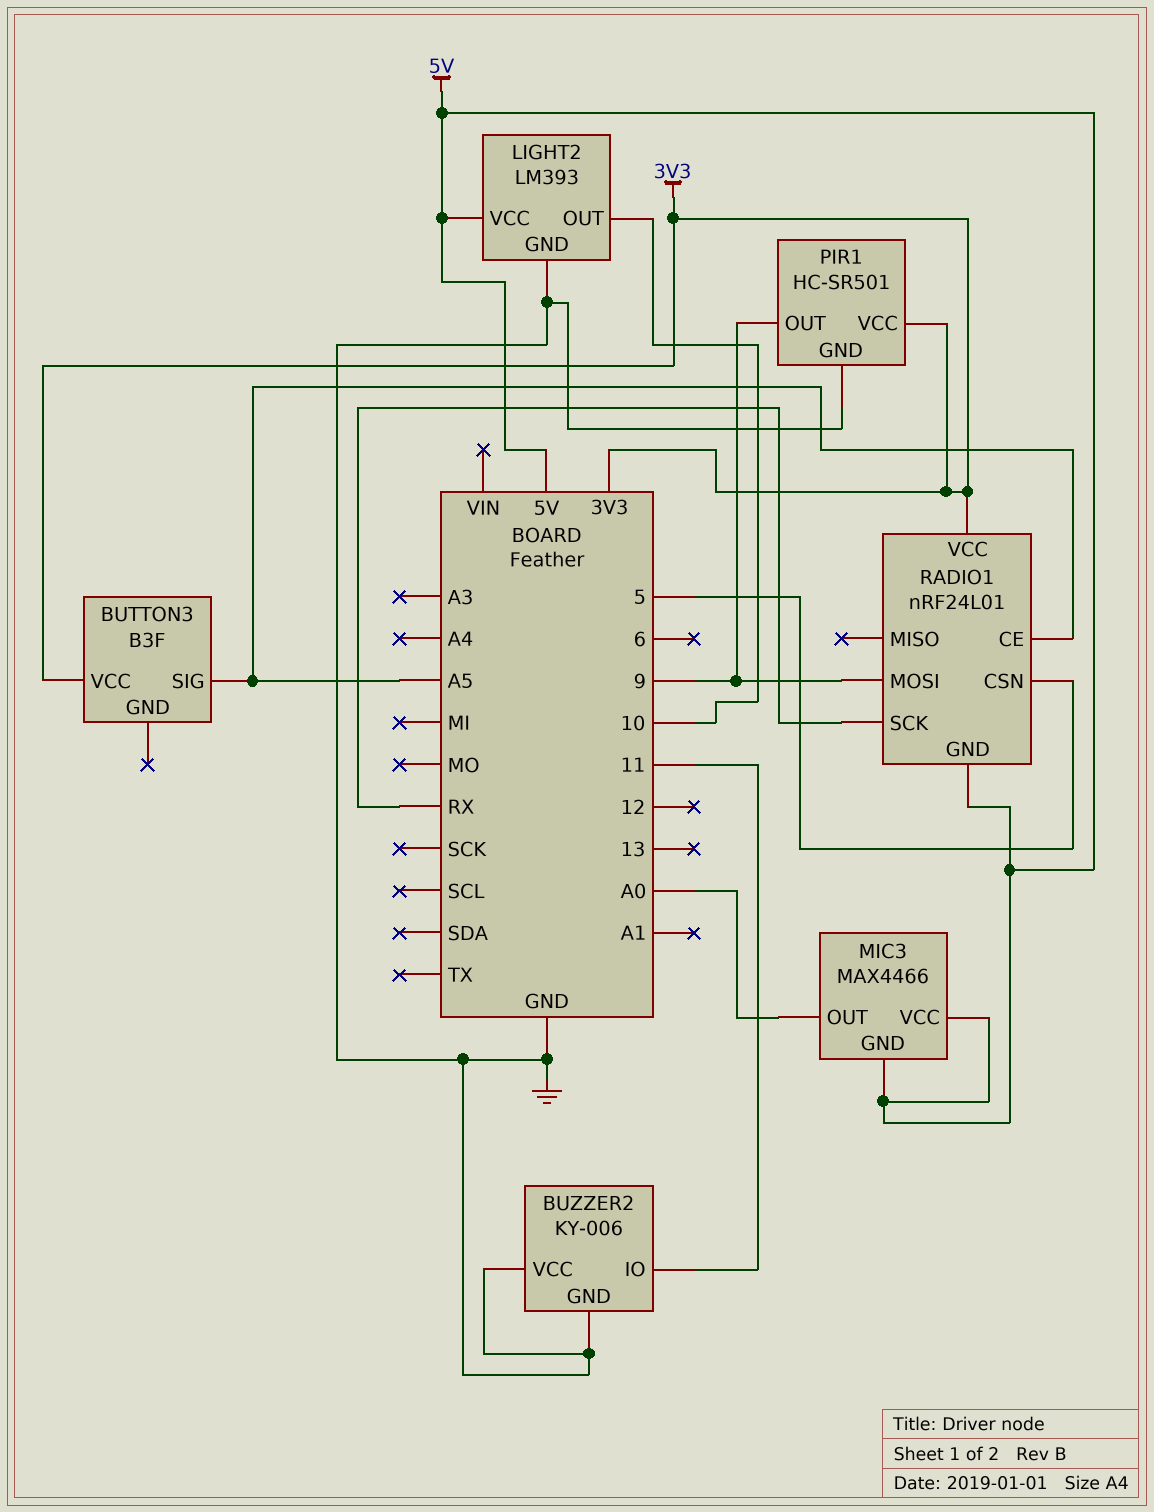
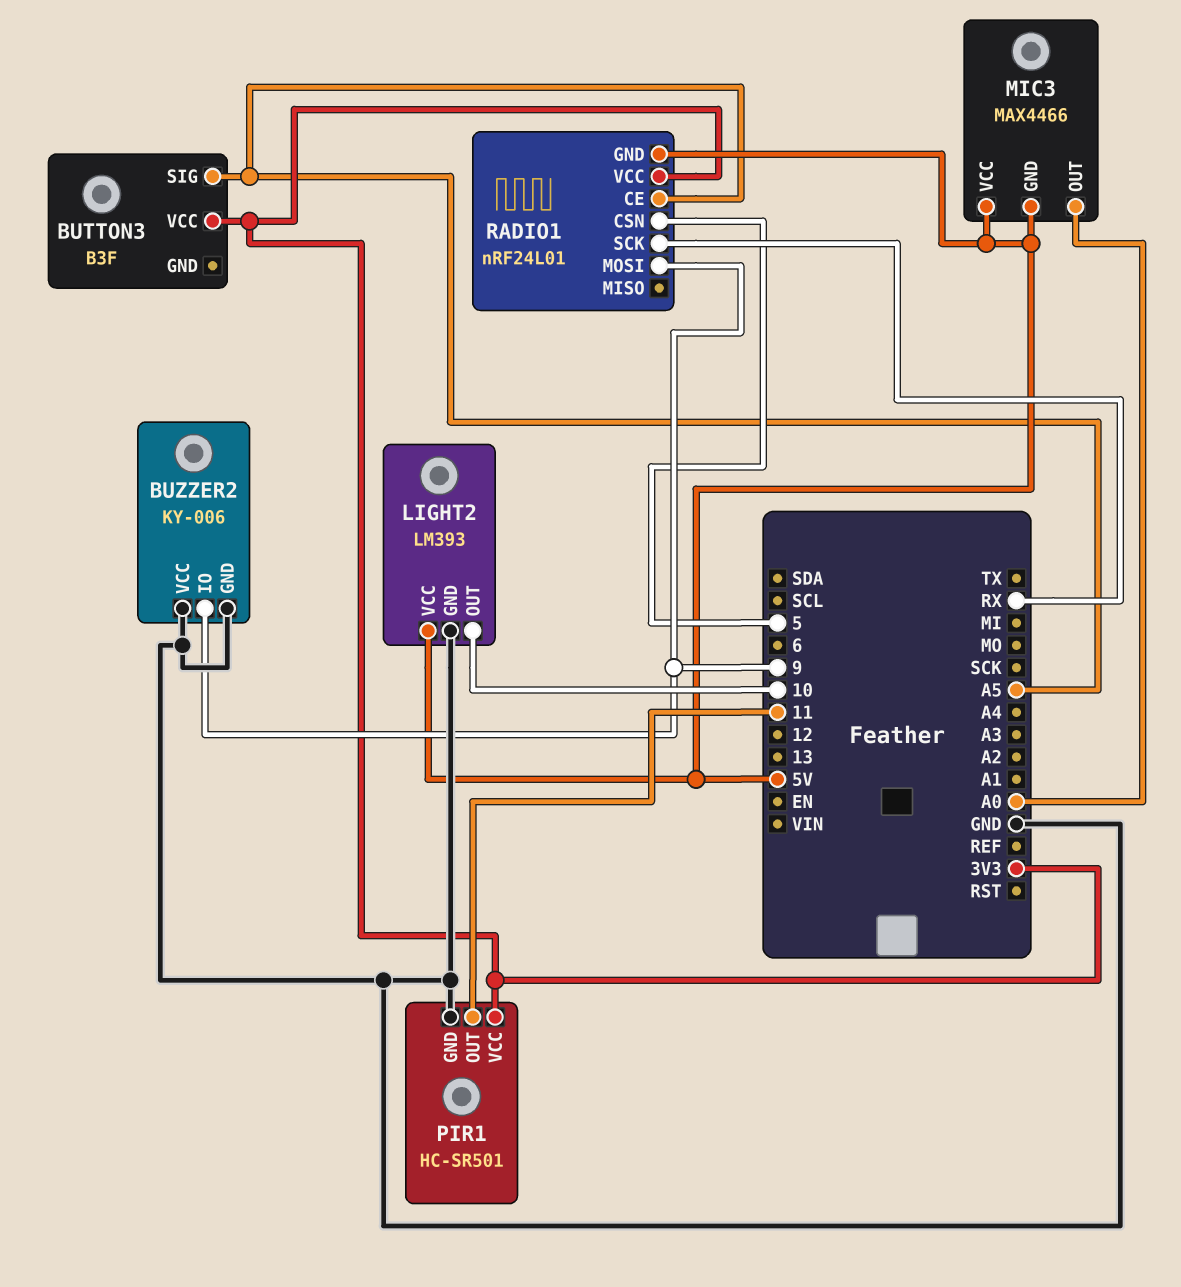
BUZZER2 pin IO: 11 -> 9
PIR1 pin OUT: 9 -> 11

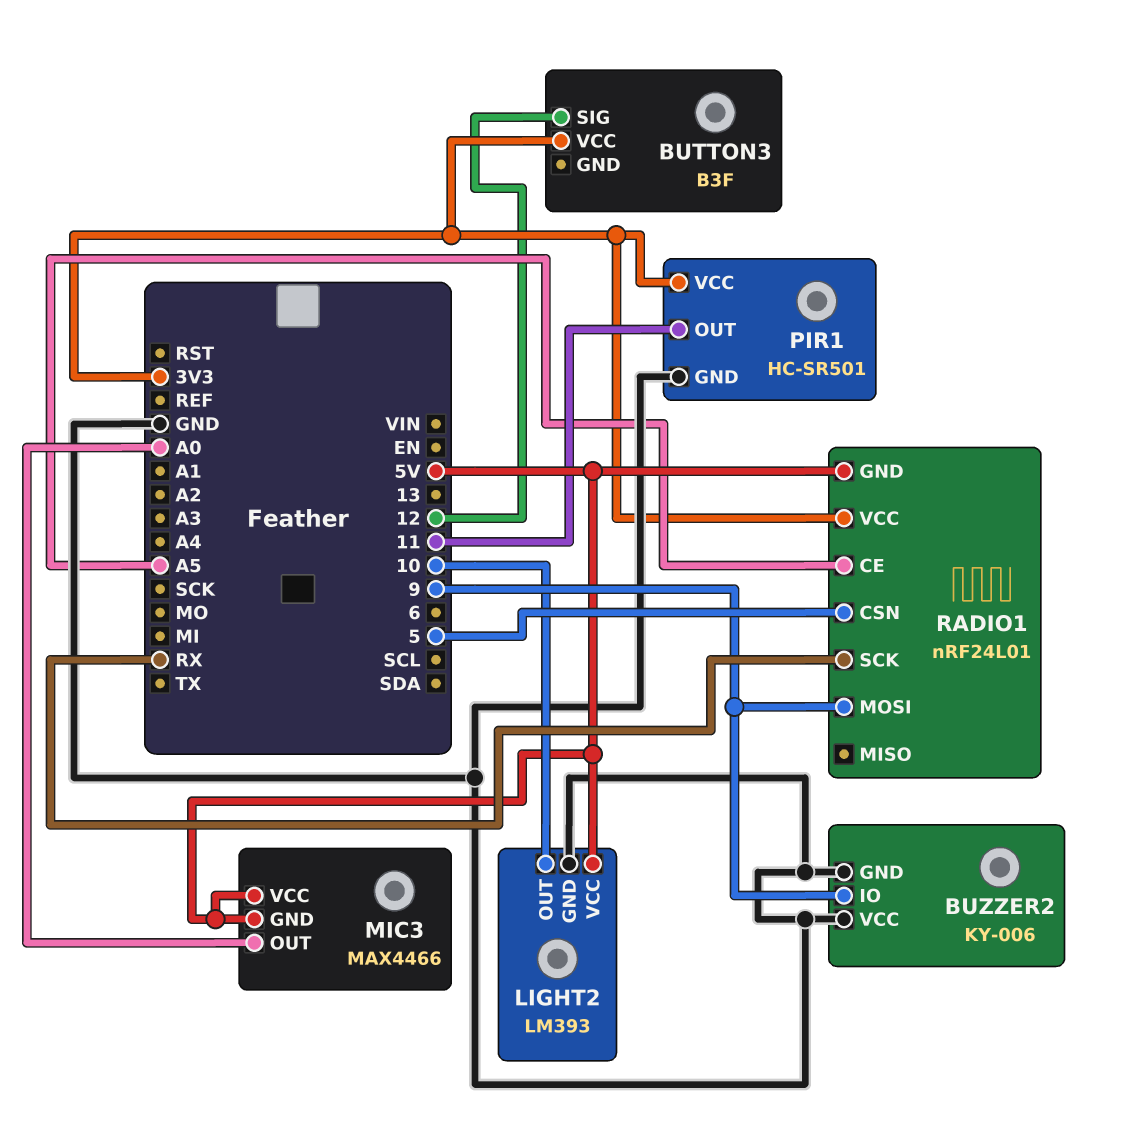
BUTTON3 pin SIG: A5 -> 12

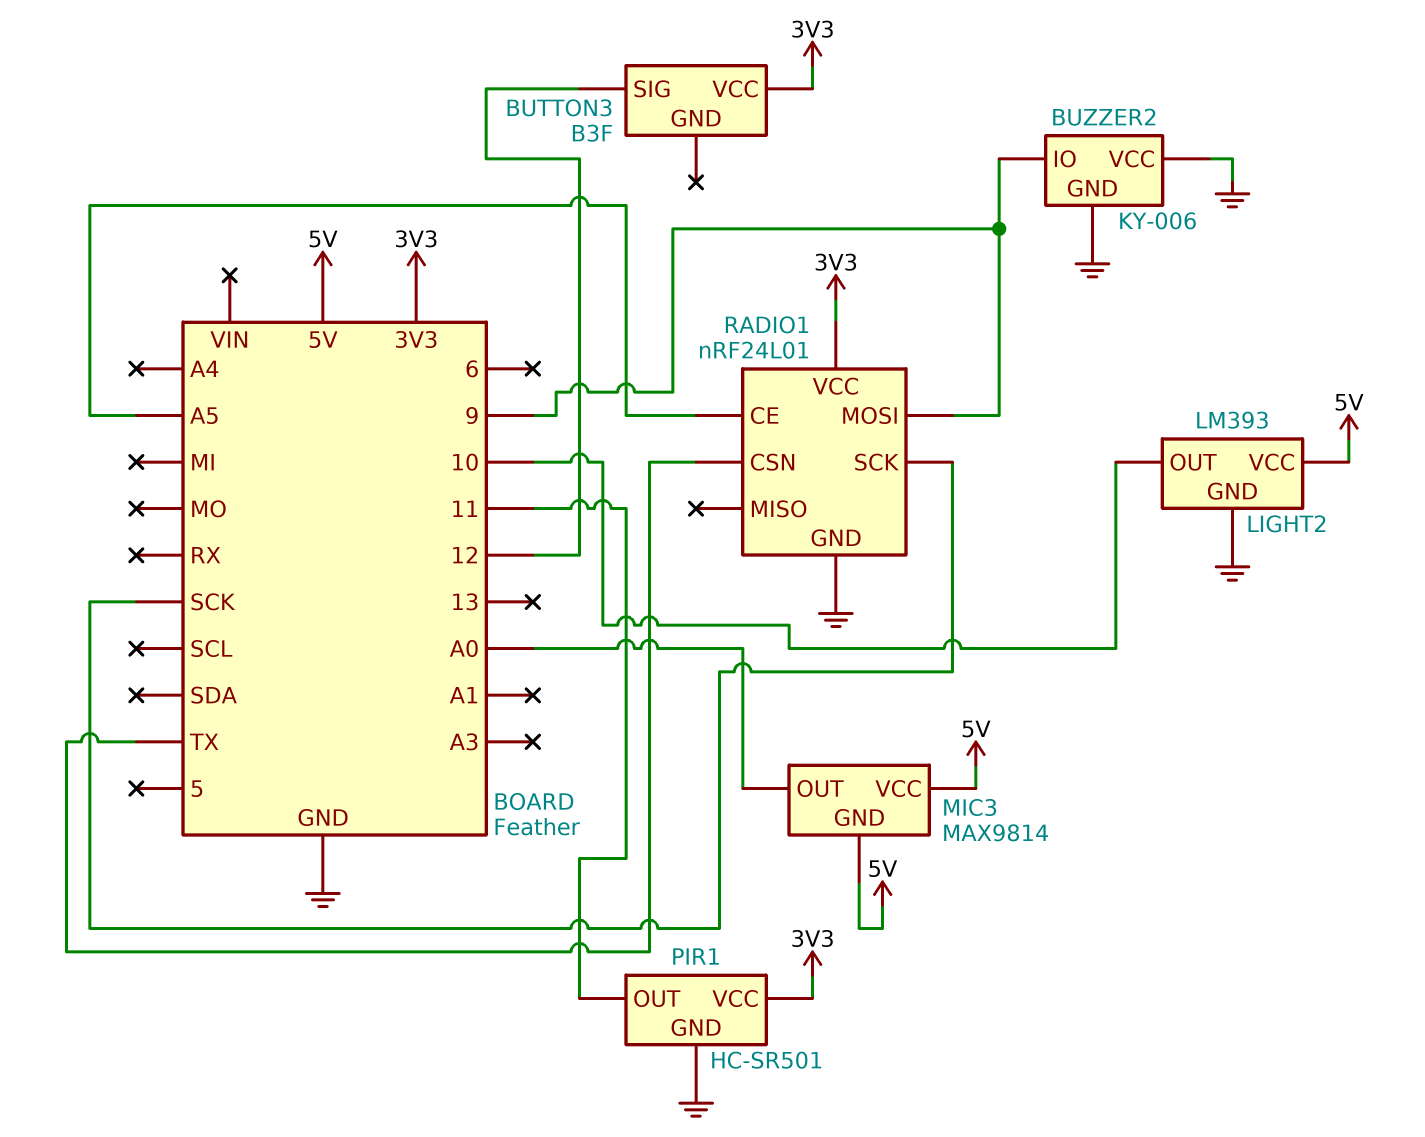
MIC3: MAX4466 -> MAX9814
RADIO1 pin CSN: 5 -> TX
RADIO1 pin GND: 5V -> GND
RADIO1 pin SCK: RX -> SCK

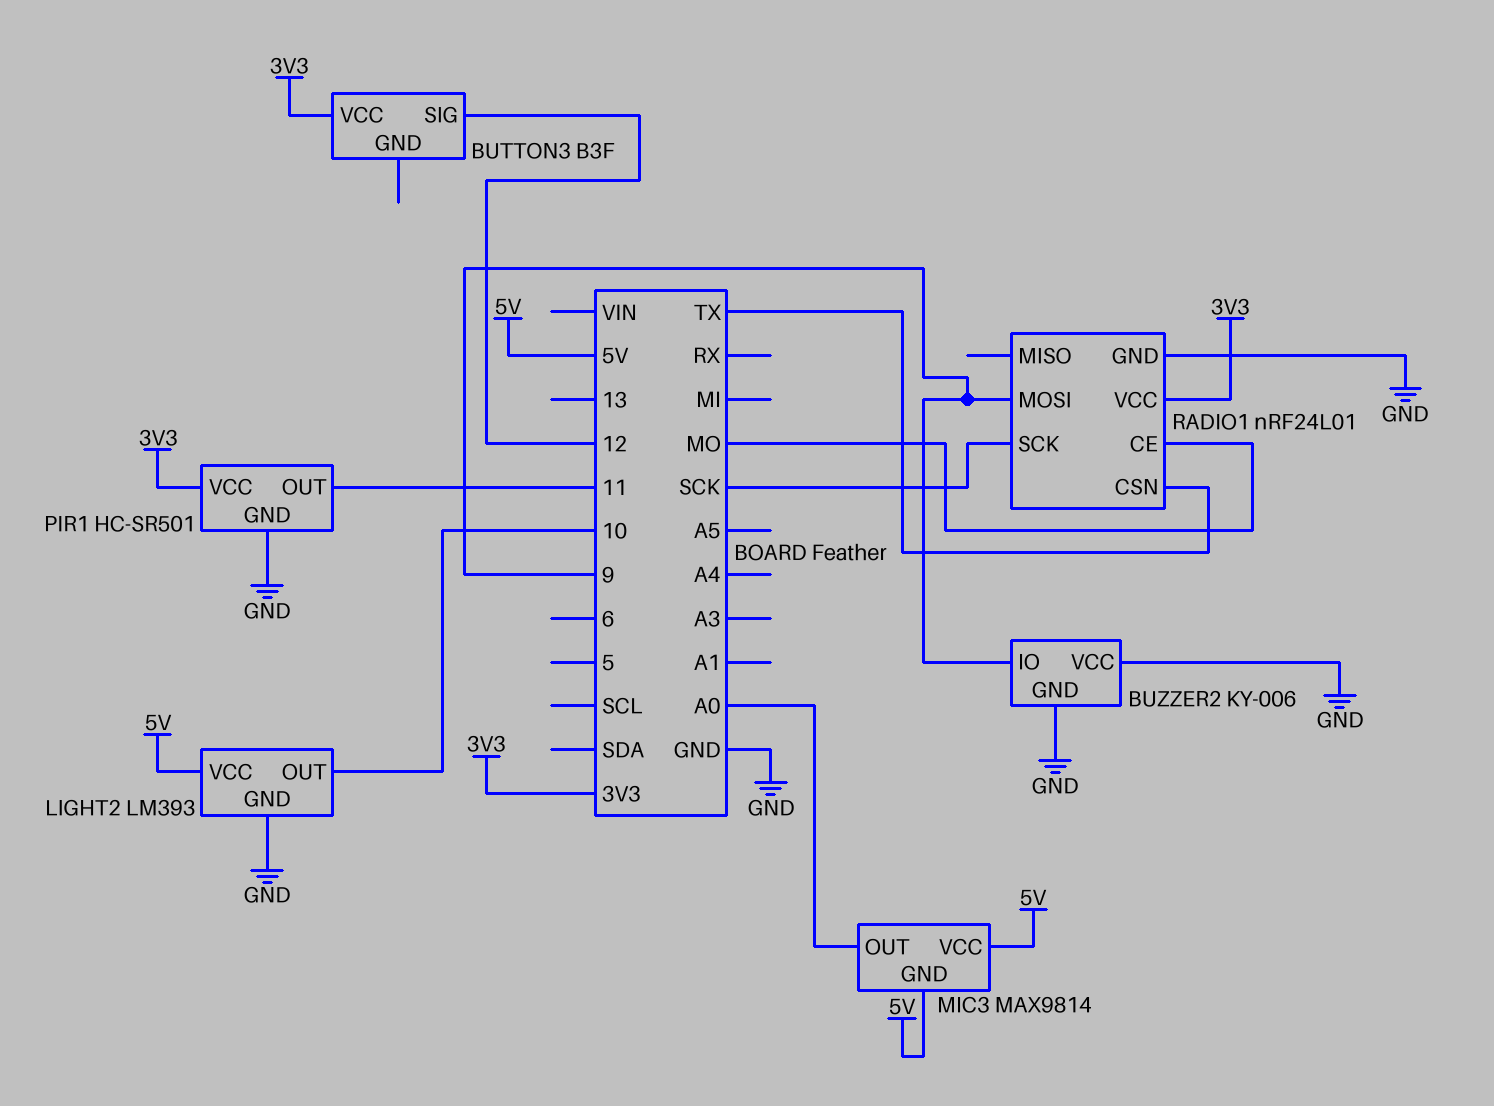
RADIO1 pin CE: A5 -> MO

